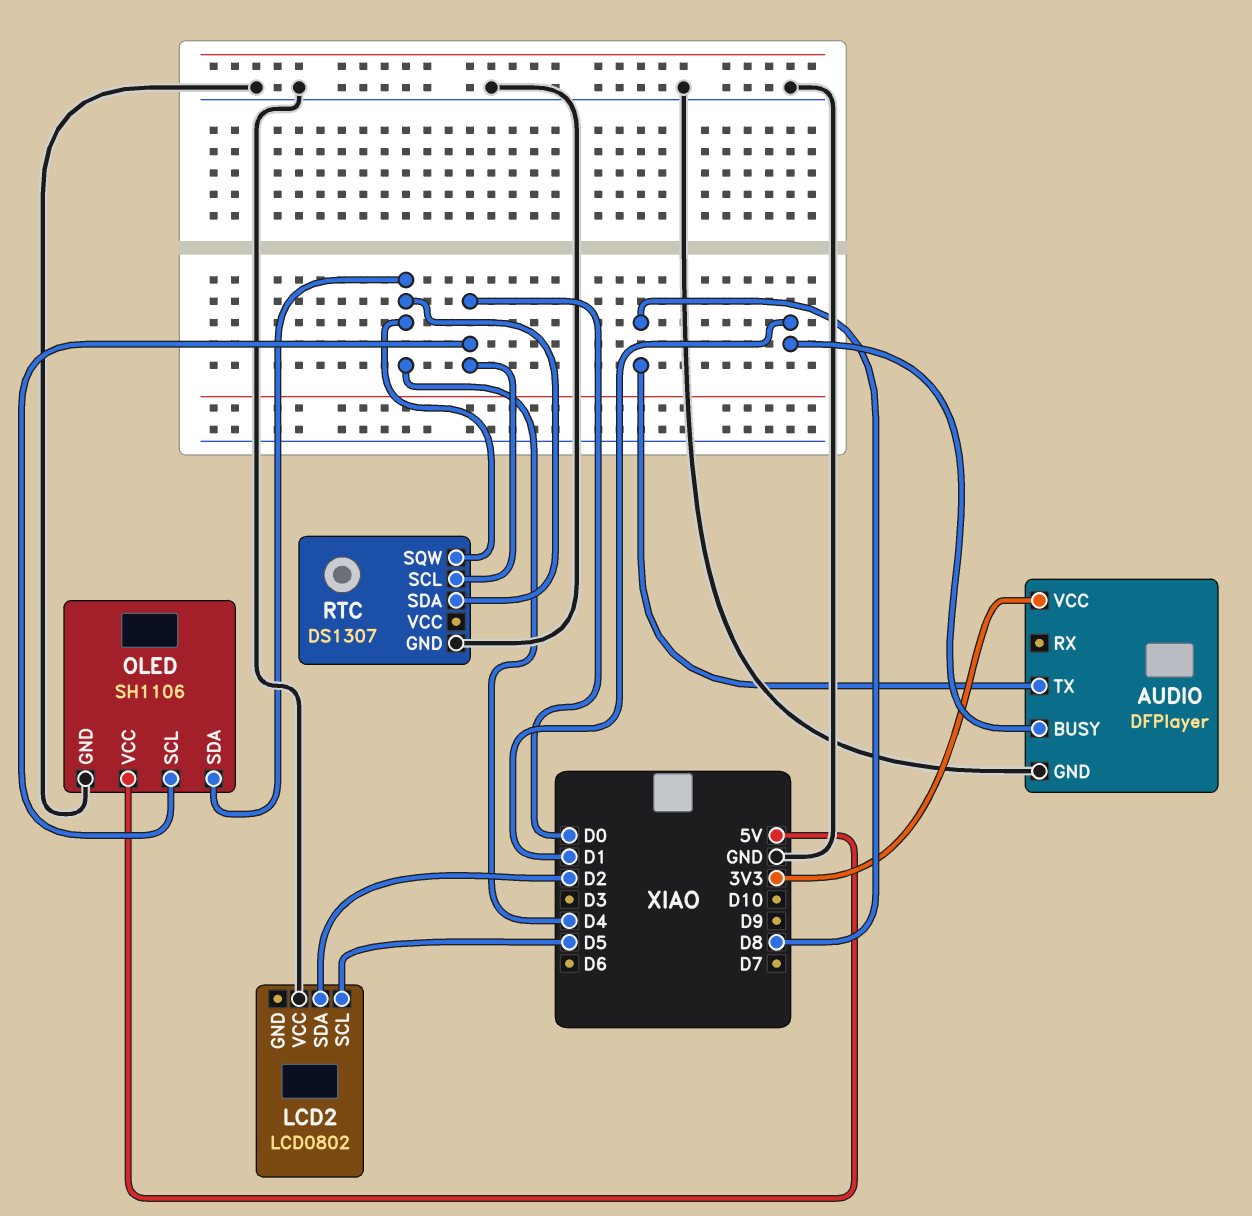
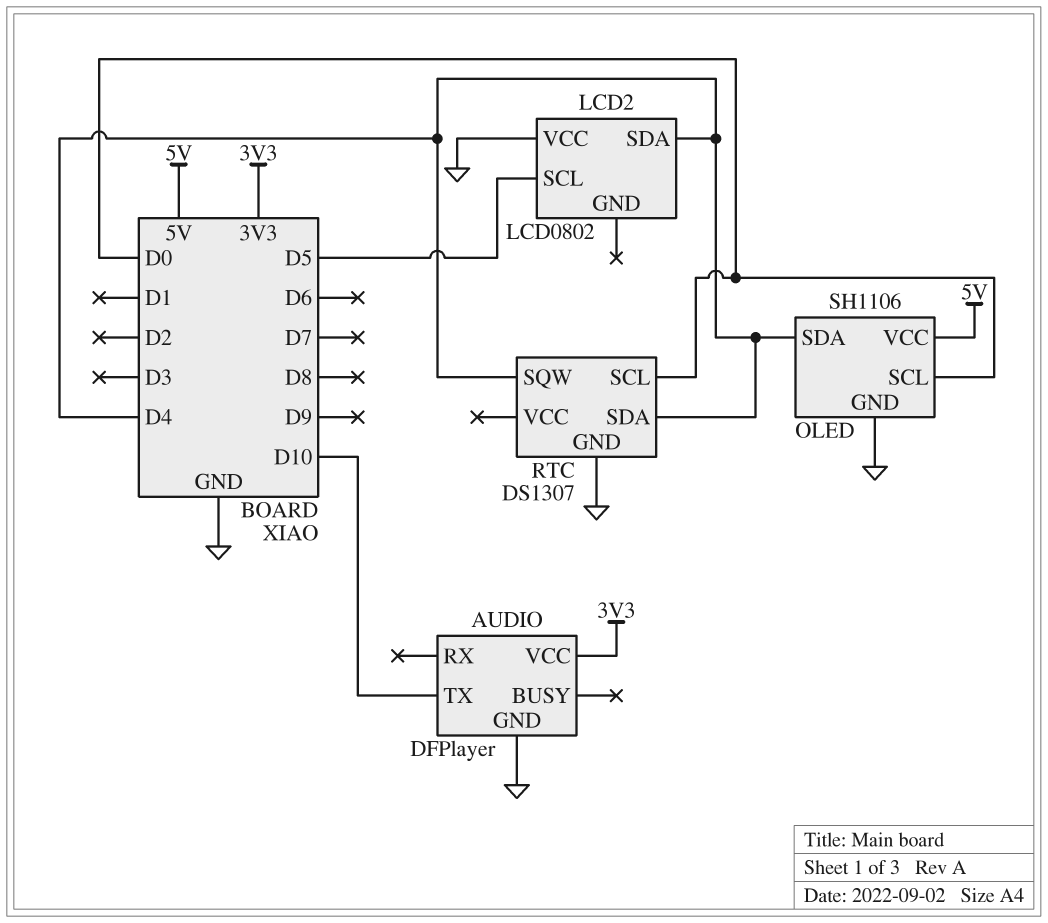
AUDIO pin BUSY: D1 -> none
AUDIO pin TX: D8 -> D10
LCD2 pin SDA: D2 -> D4

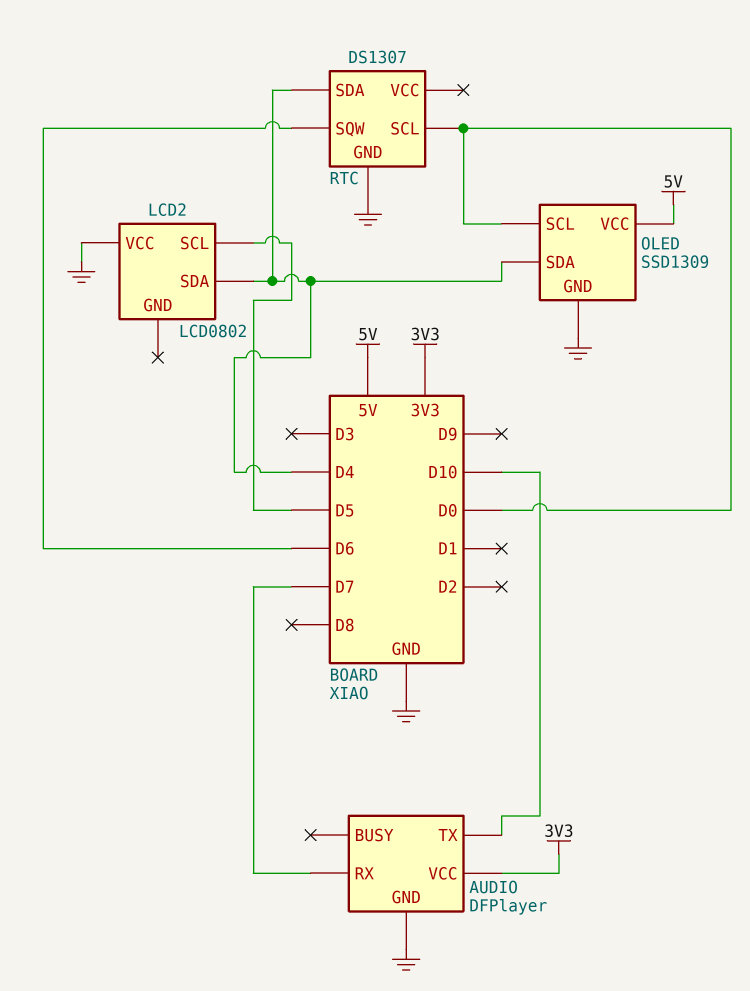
AUDIO pin RX: none -> D7
OLED: SH1106 -> SSD1309
RTC pin SQW: D4 -> D6

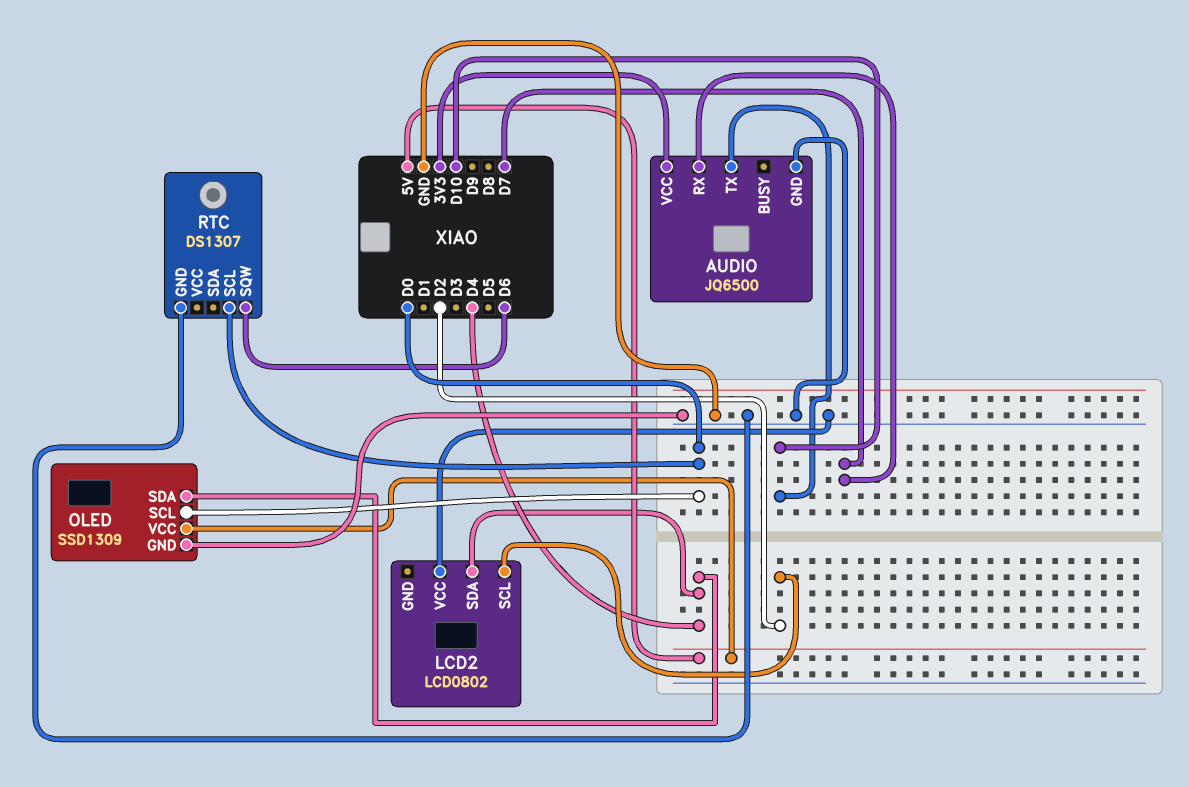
AUDIO: DFPlayer -> JQ6500
LCD2 pin SCL: D5 -> D2
RTC pin SDA: D4 -> none

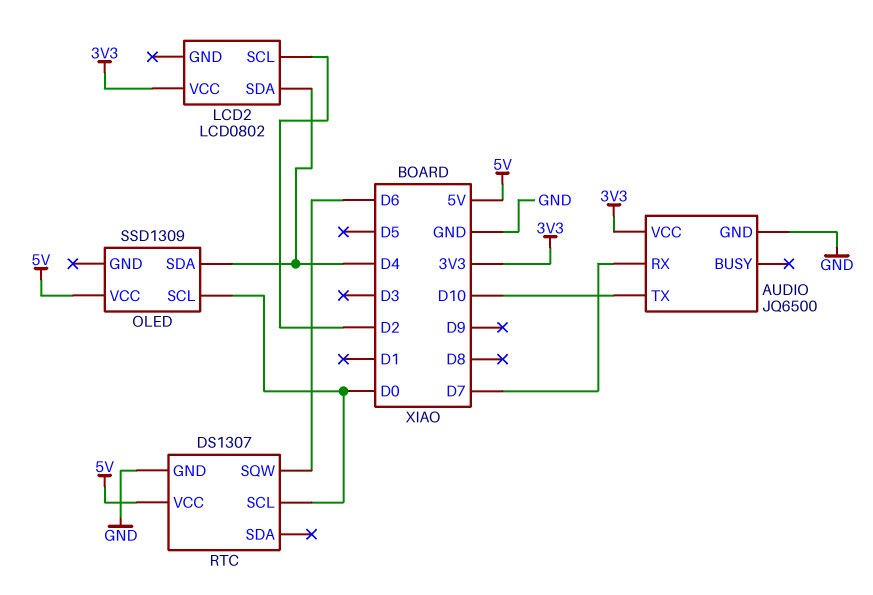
LCD2 pin VCC: GND -> 3V3
OLED pin GND: GND -> none
RTC pin VCC: none -> 5V

